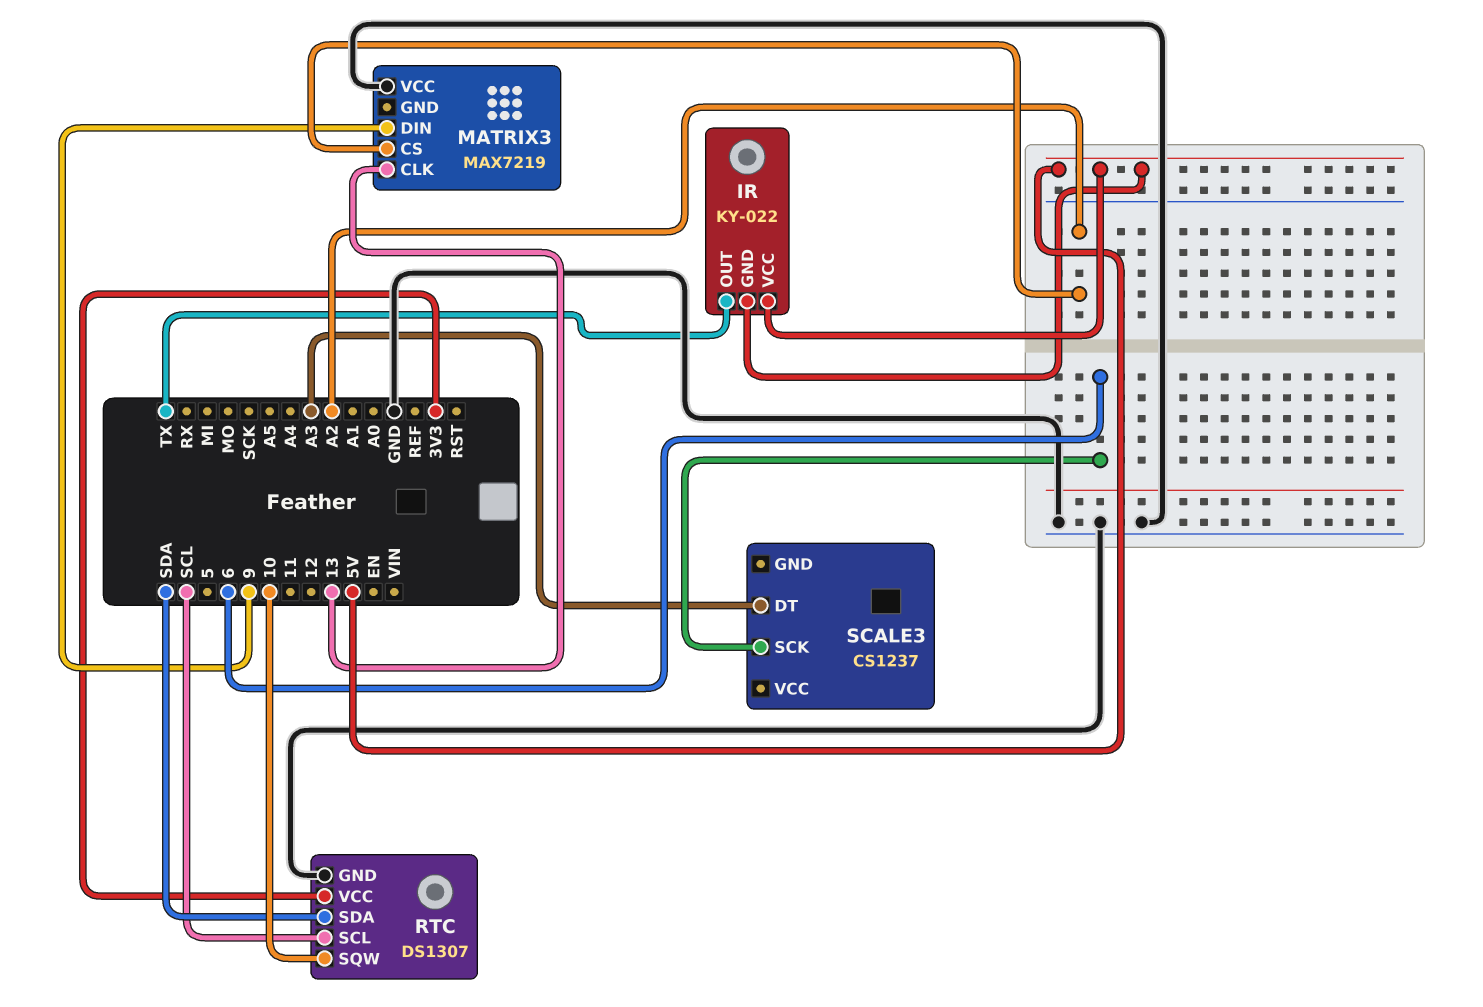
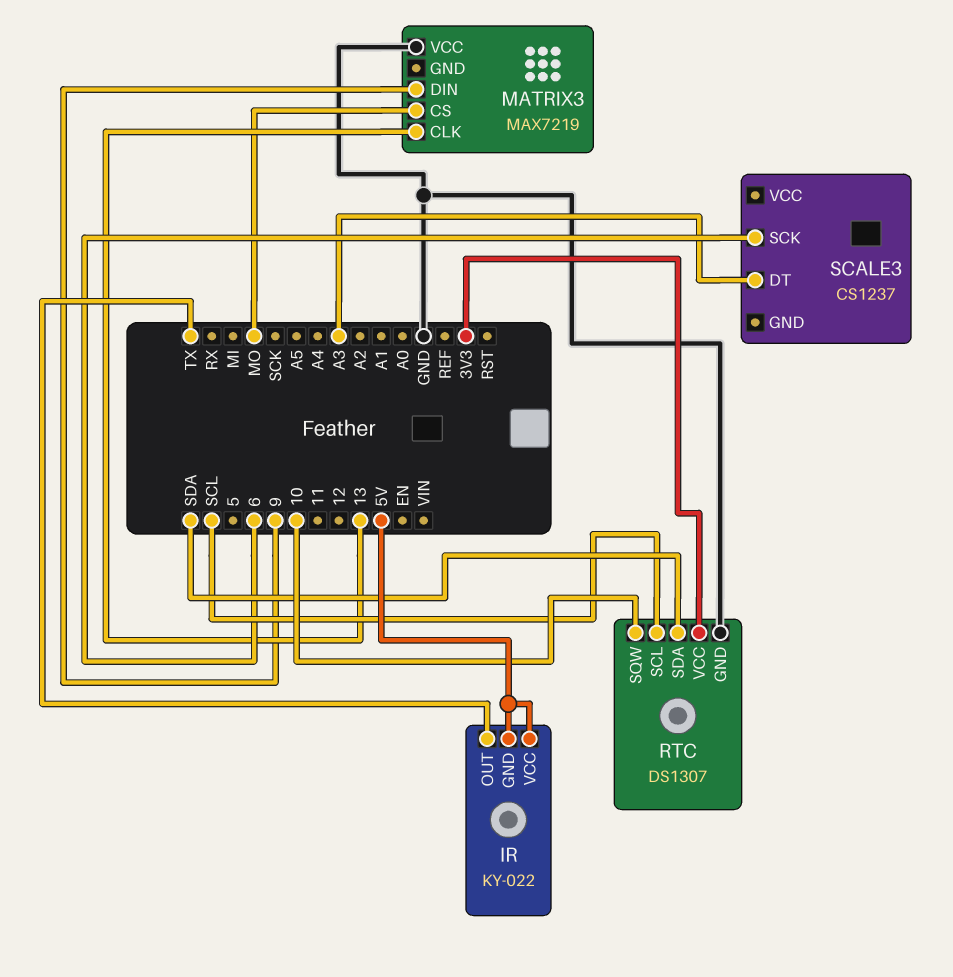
MATRIX3 pin CS: A2 -> MO

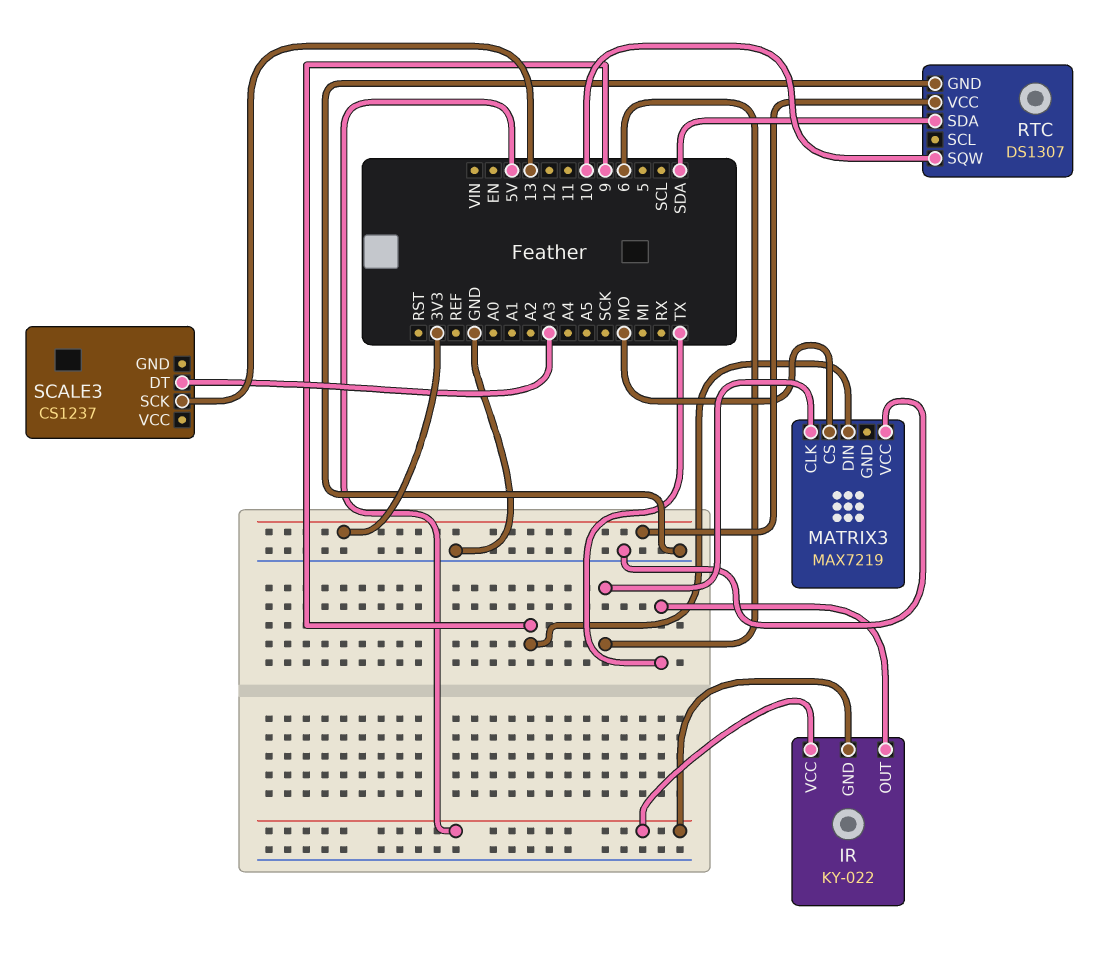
MATRIX3 pin CLK: 13 -> 6
RTC pin SCL: SCL -> none
SCALE3 pin SCK: 6 -> 13

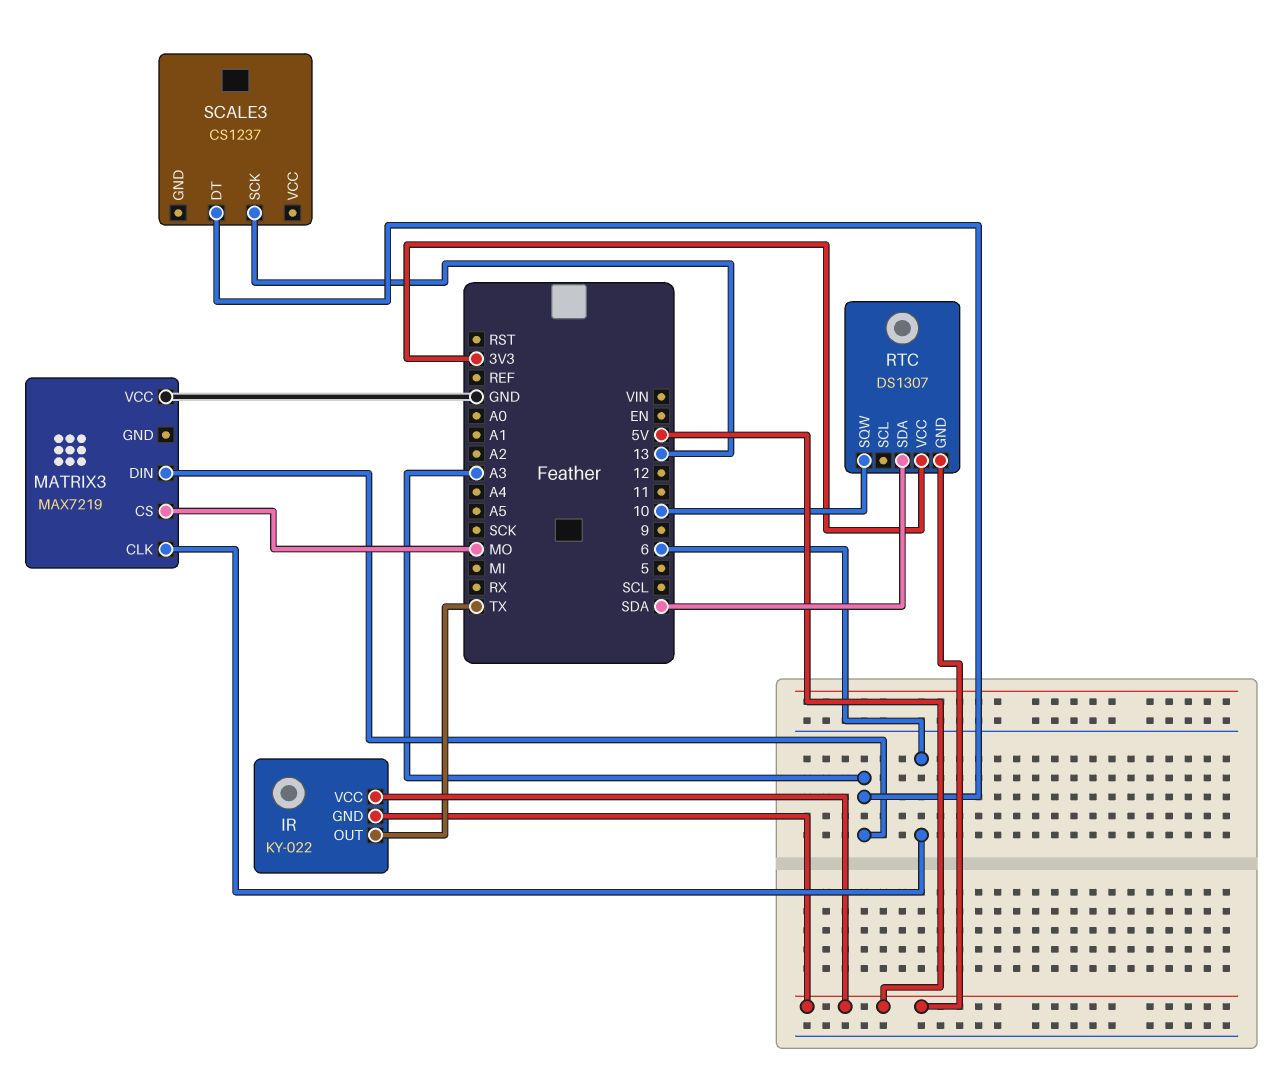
MATRIX3 pin DIN: 9 -> A3
RTC pin GND: GND -> 5V

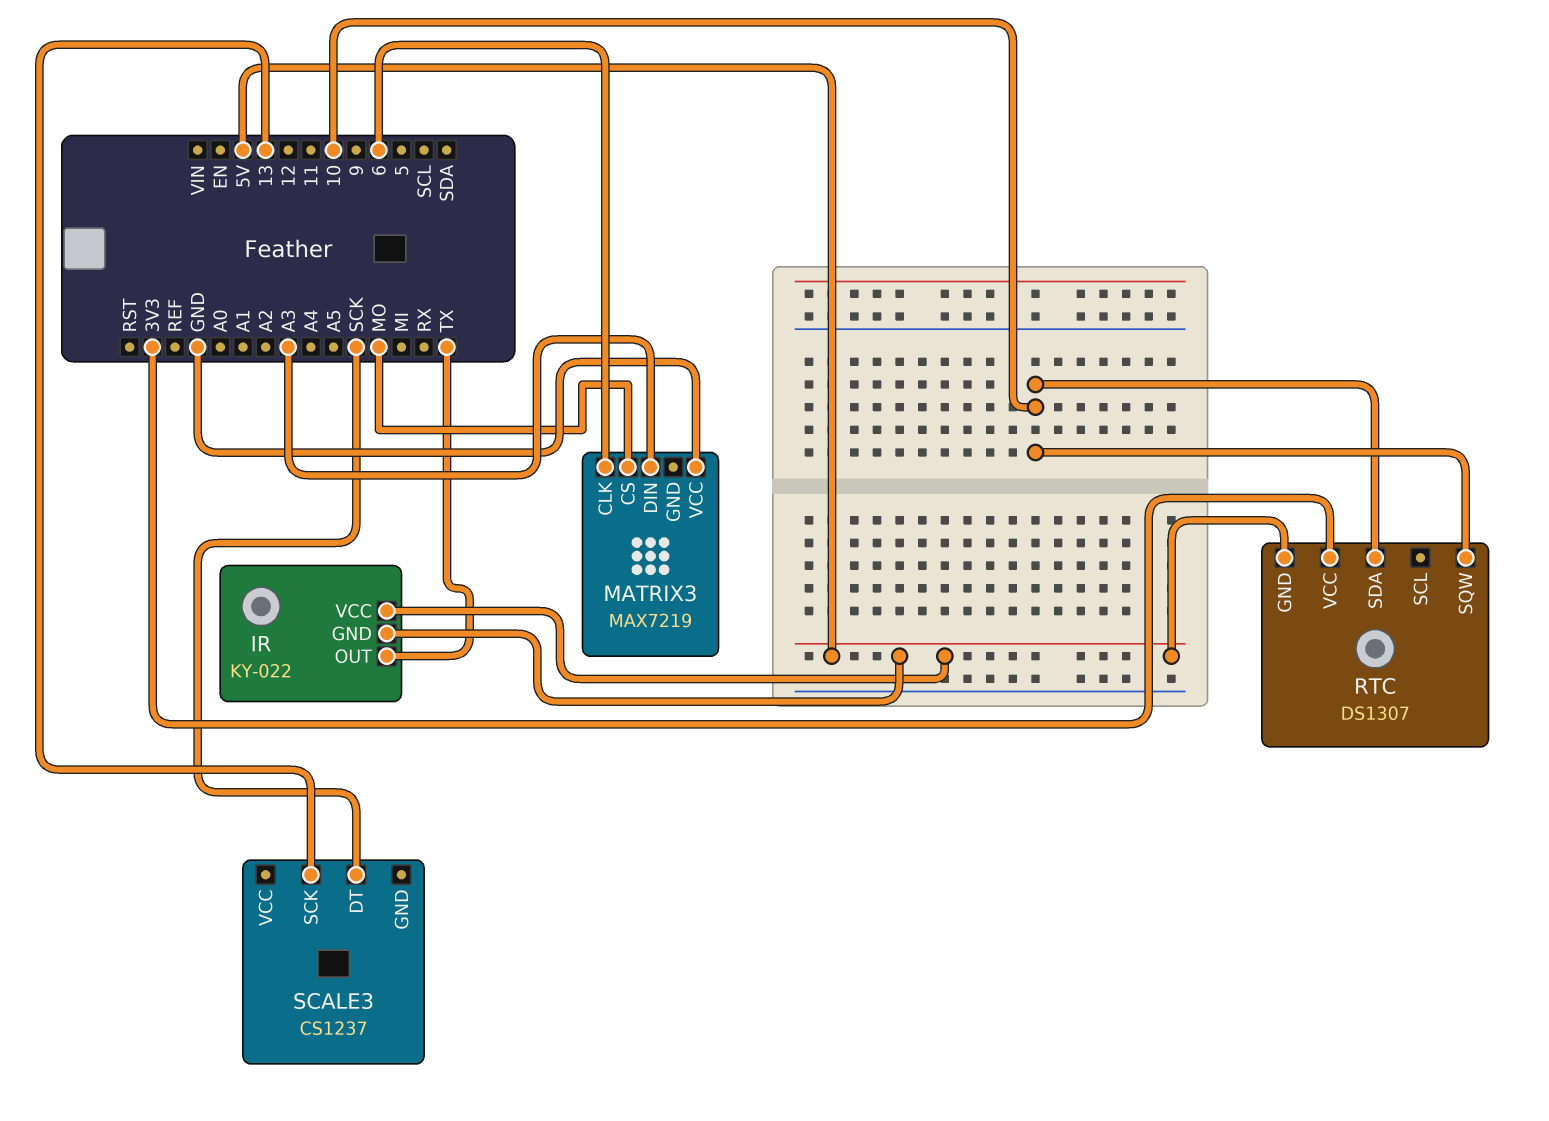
RTC pin SDA: SDA -> 10
SCALE3 pin DT: A3 -> SCK

